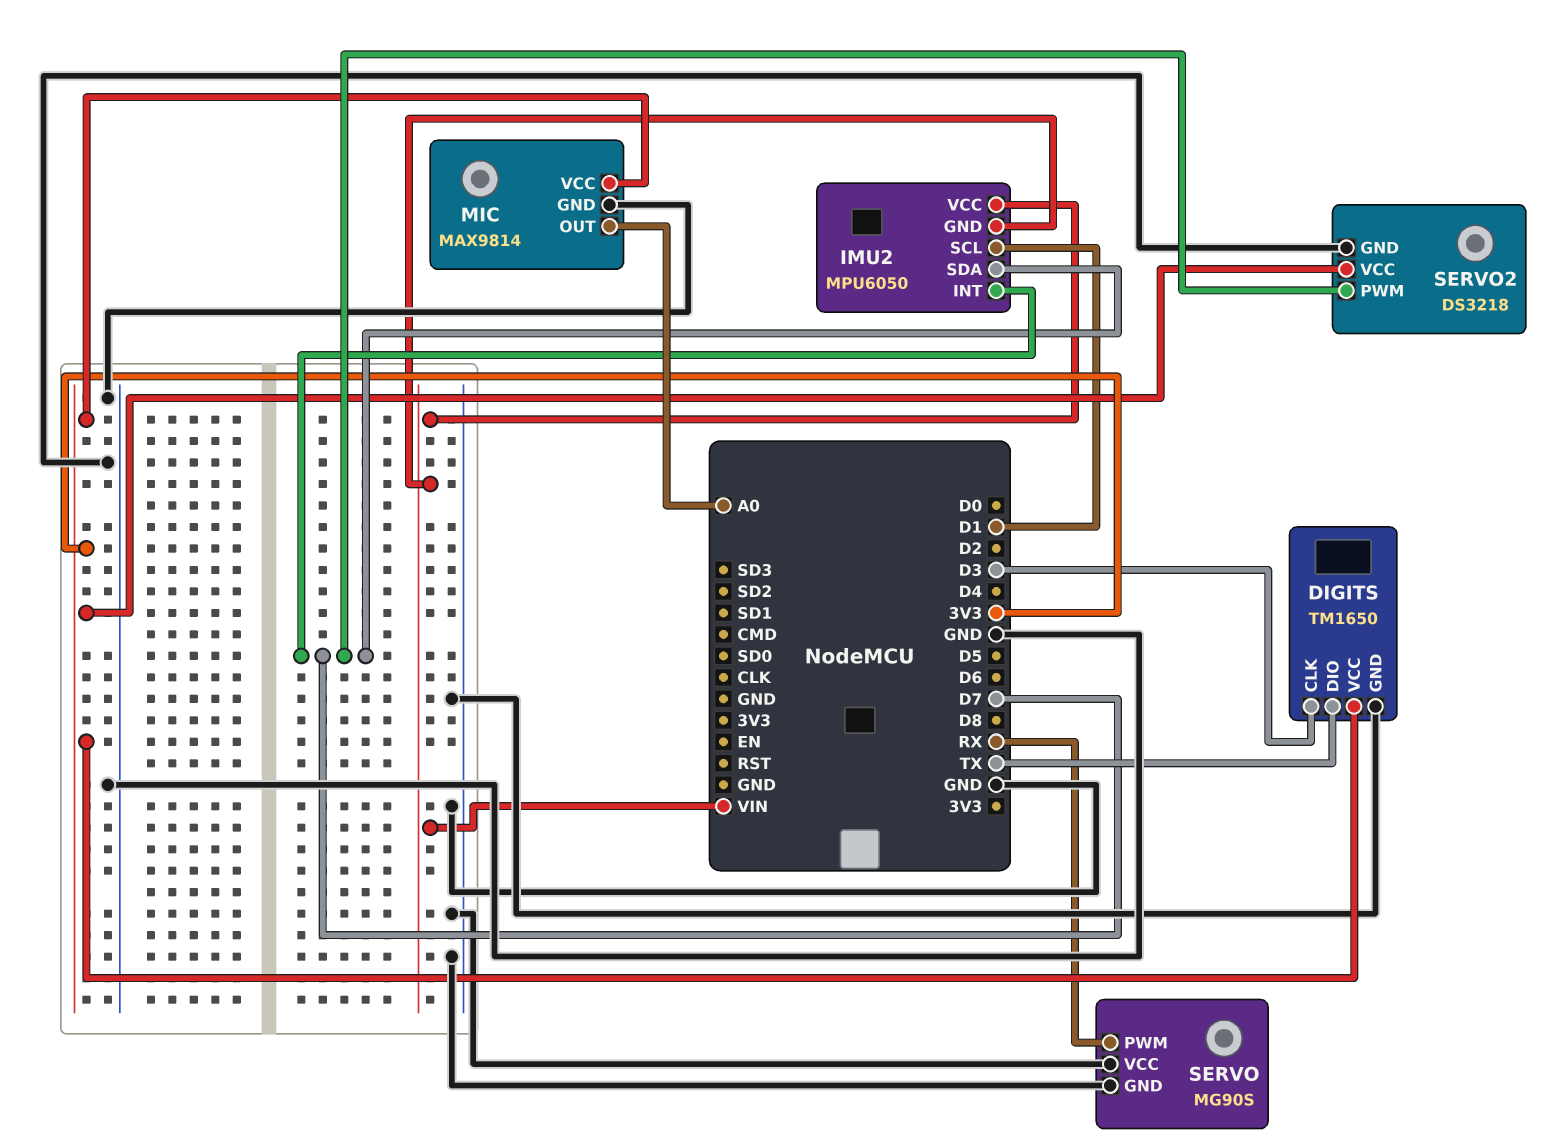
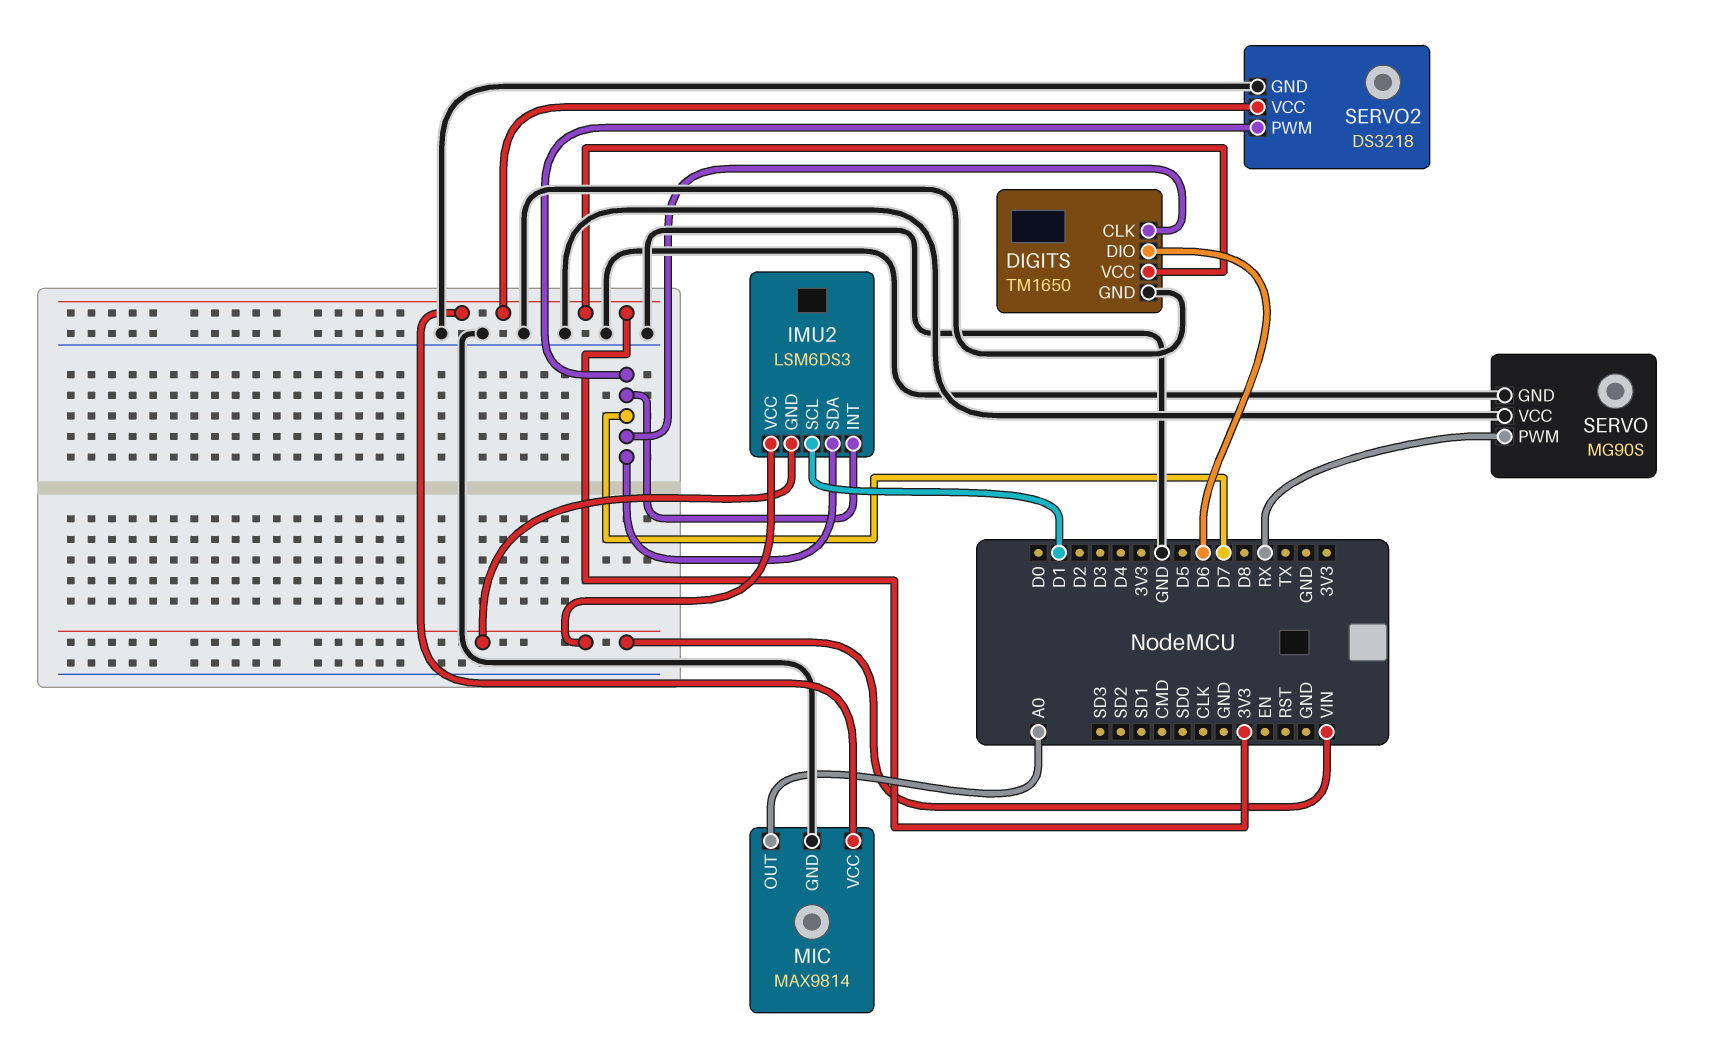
DIGITS pin CLK: D3 -> D7
DIGITS pin DIO: TX -> D6
IMU2: MPU6050 -> LSM6DS3

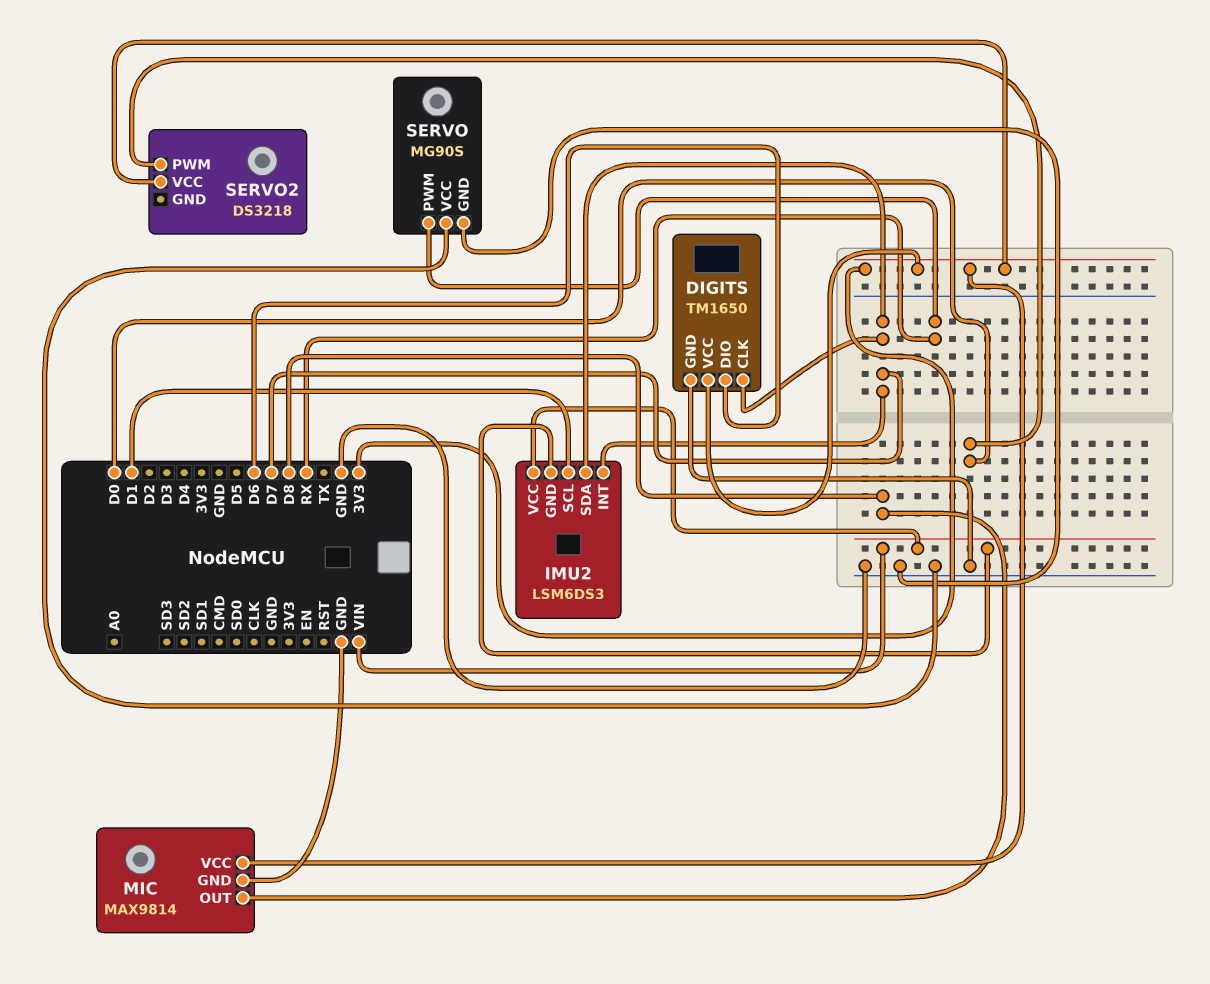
MIC pin OUT: A0 -> D8
SERVO2 pin GND: GND -> none
SERVO2 pin PWM: D7 -> D0

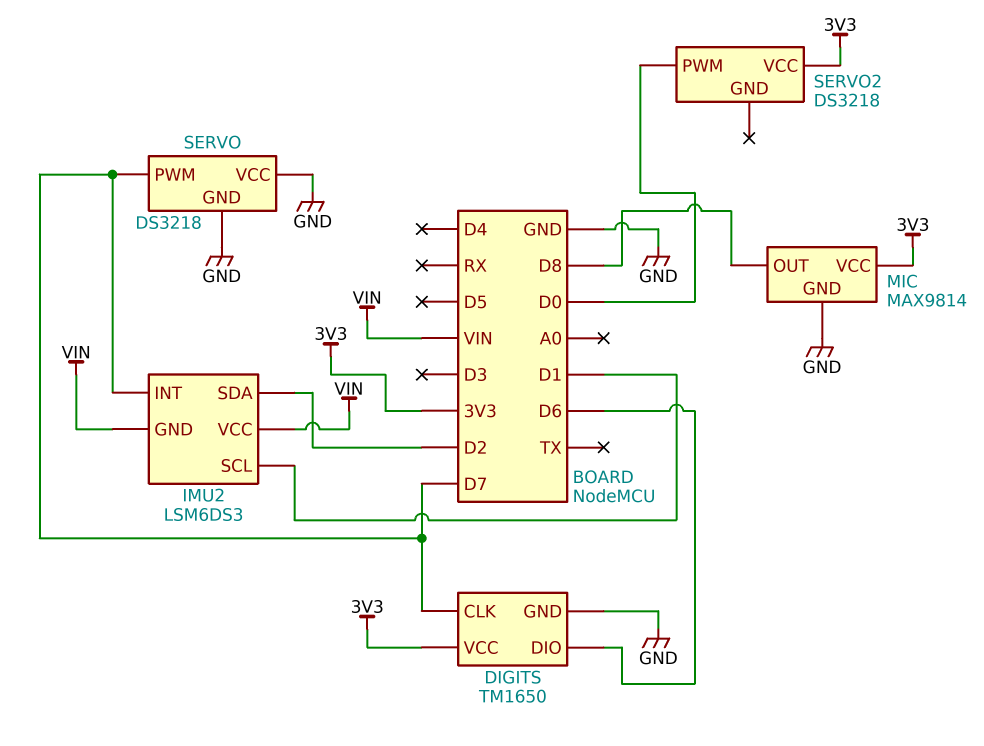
IMU2 pin SDA: D7 -> D2
SERVO: MG90S -> DS3218
SERVO pin PWM: RX -> D7

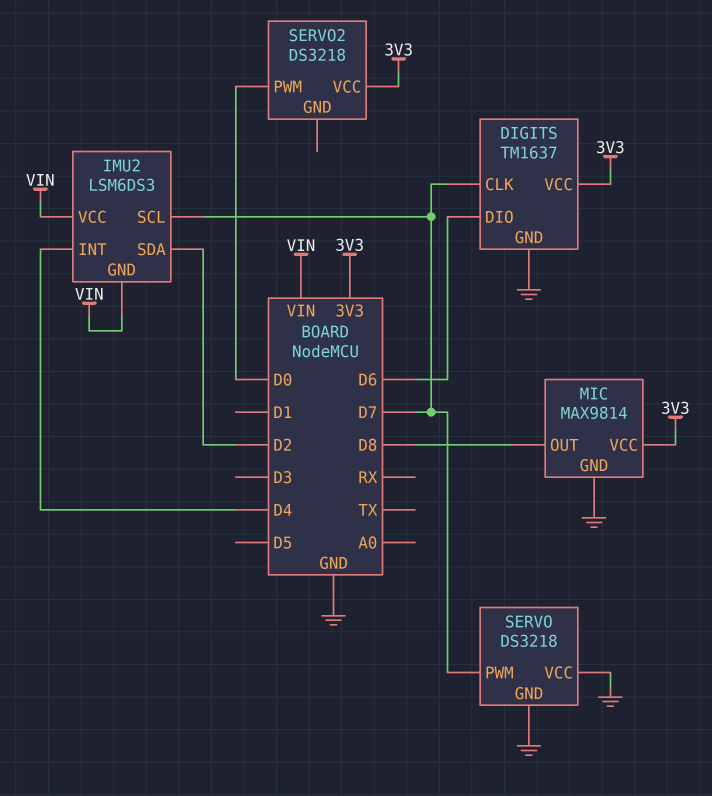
DIGITS: TM1650 -> TM1637
IMU2 pin INT: D7 -> D4
IMU2 pin SCL: D1 -> D7

